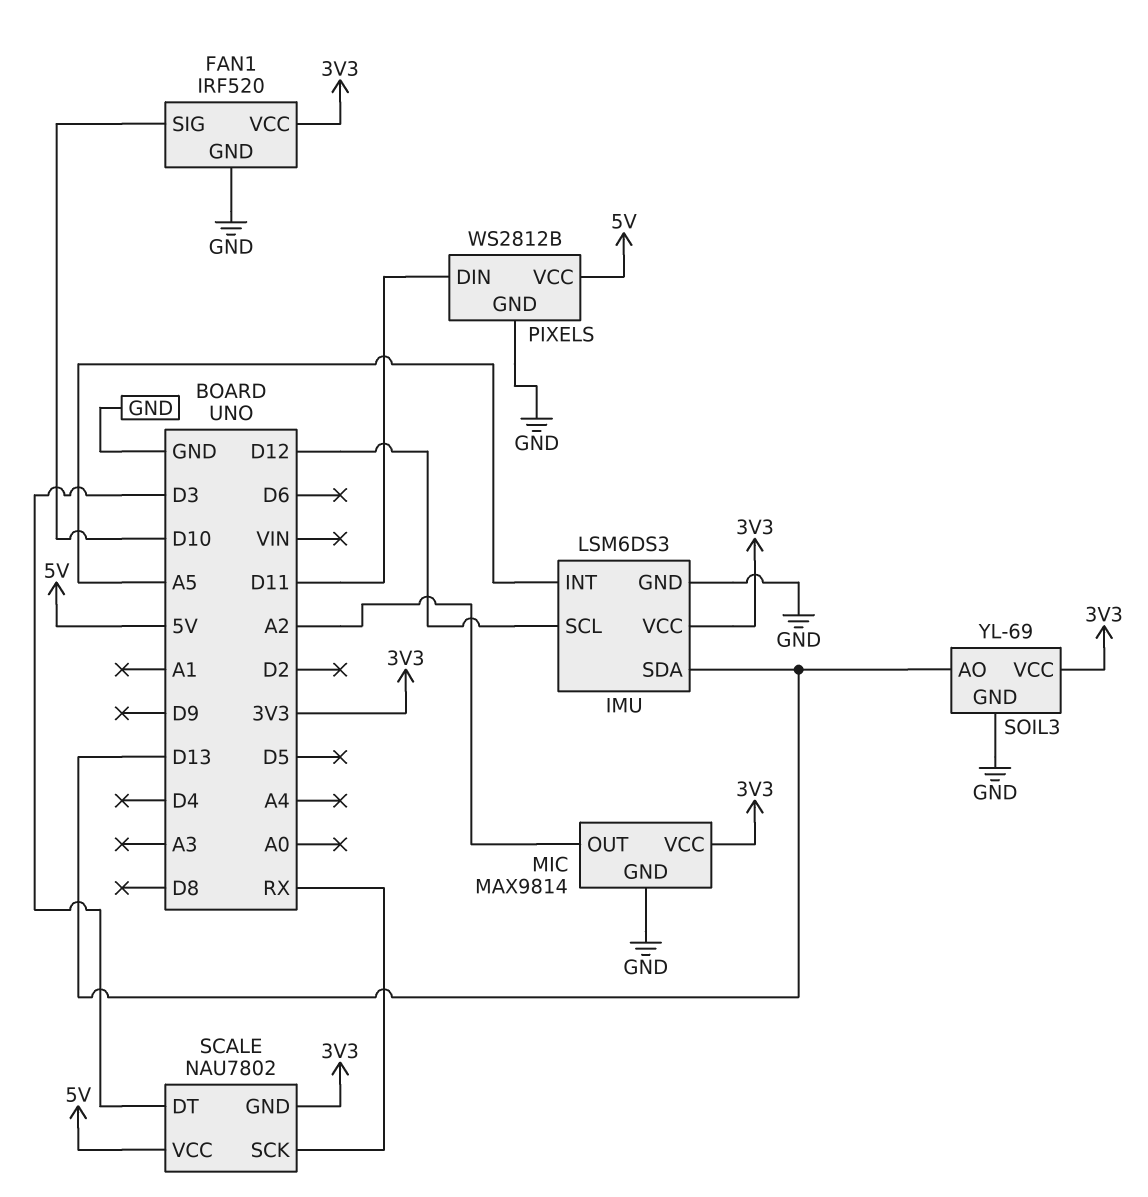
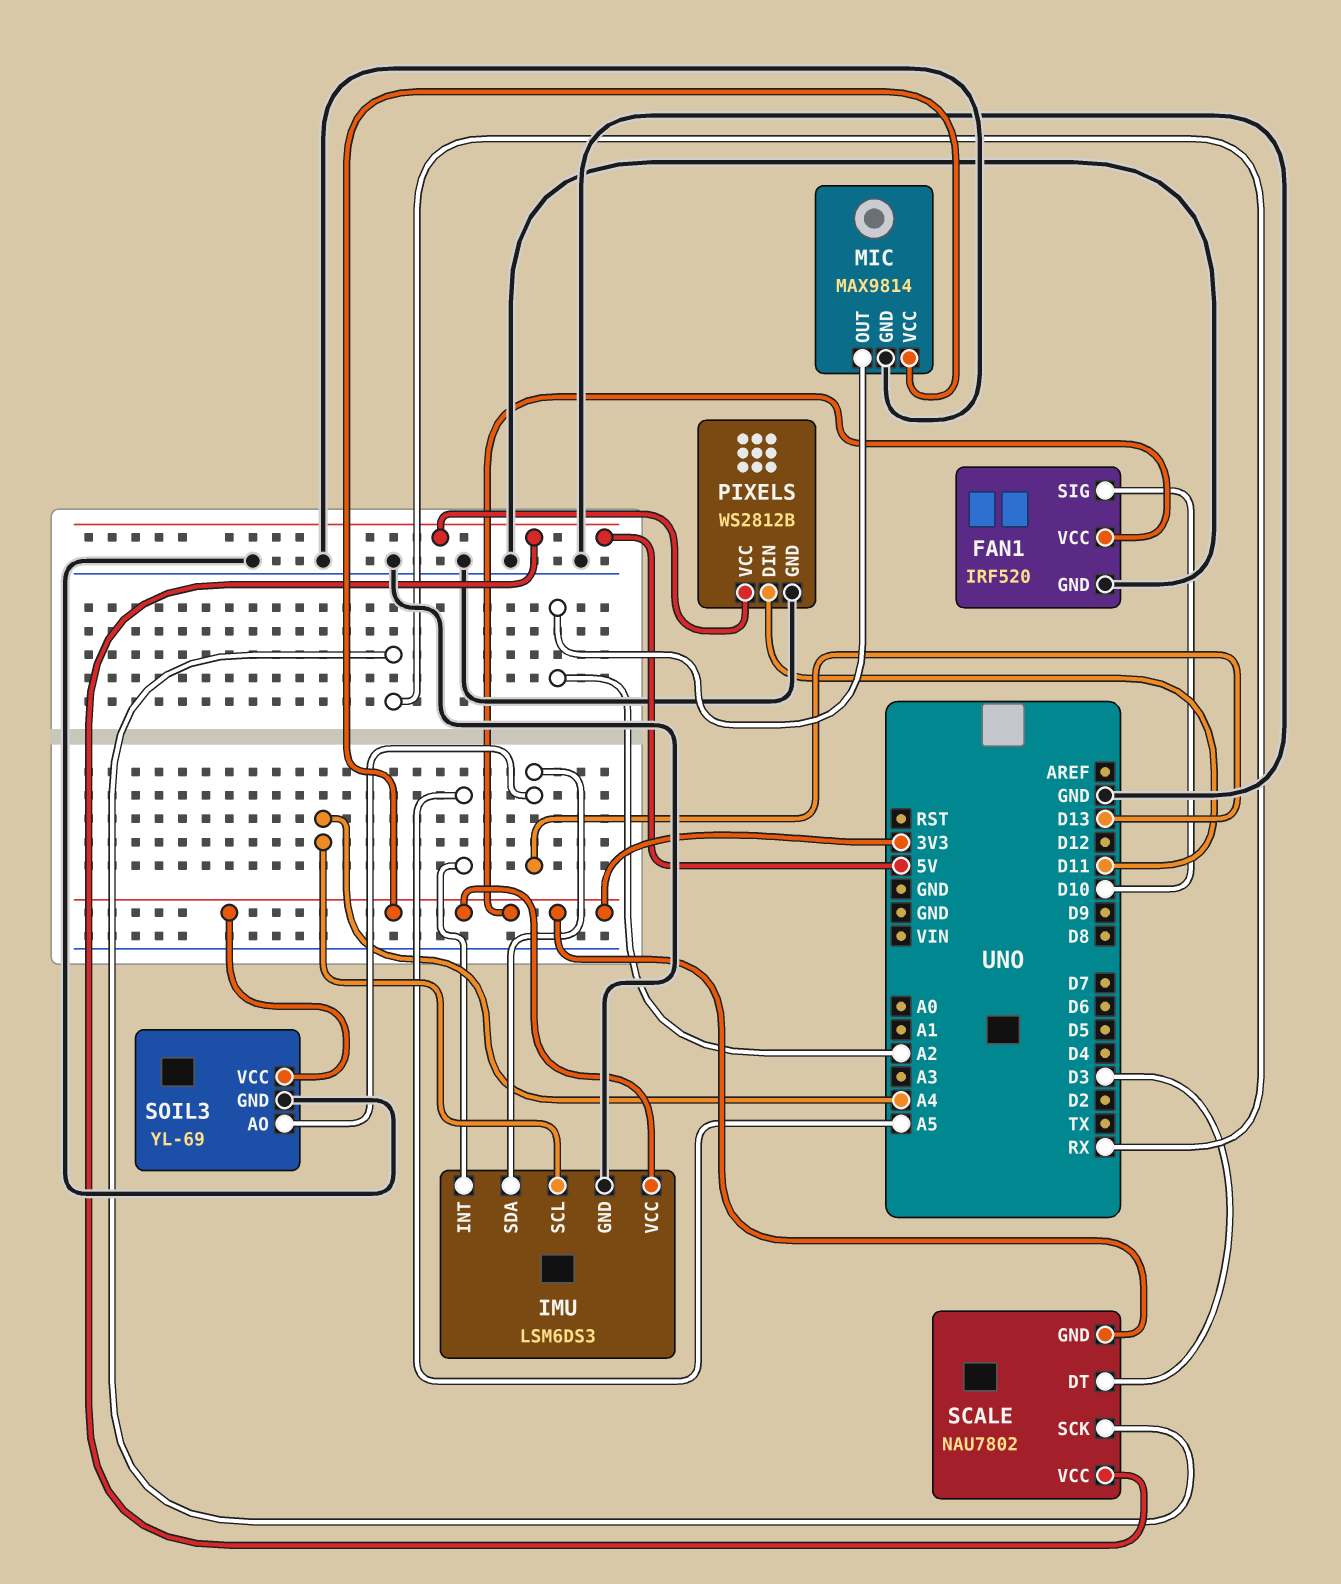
IMU pin SCL: D12 -> A4

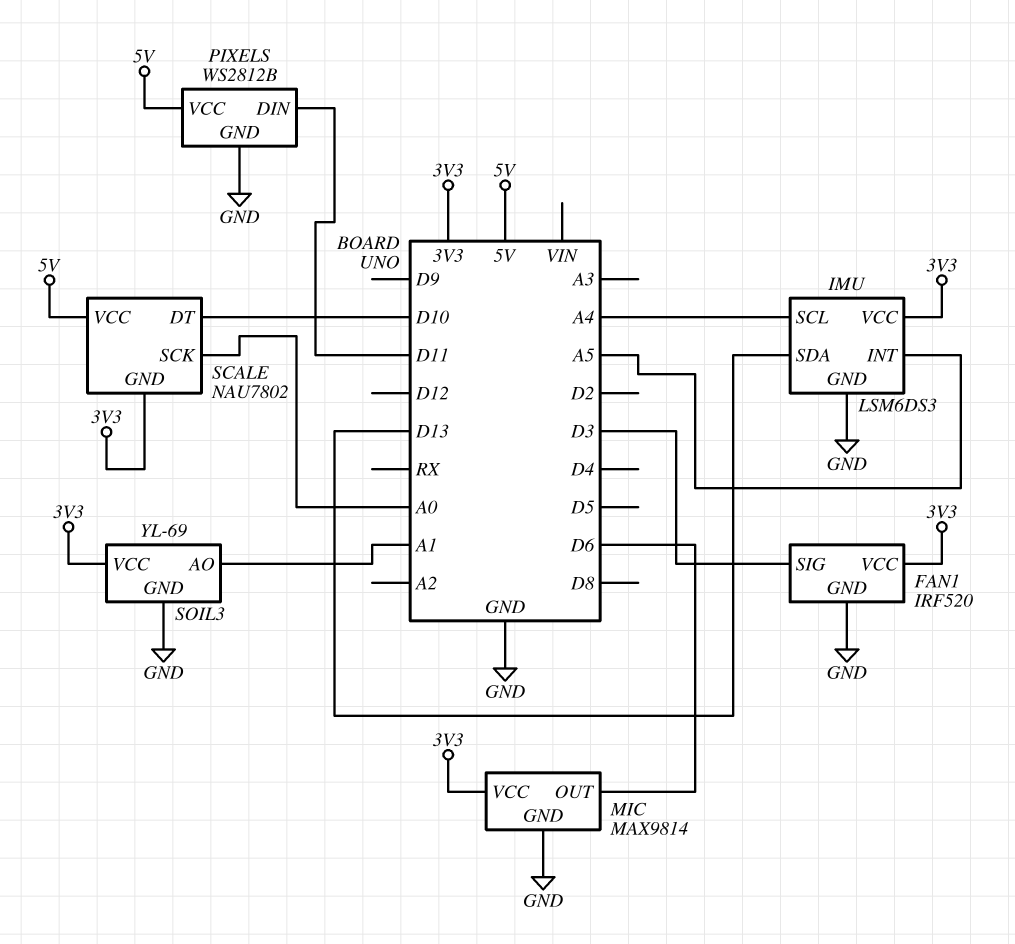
FAN1 pin SIG: D10 -> D3
MIC pin OUT: A2 -> D6
SCALE pin DT: D3 -> D10
SCALE pin SCK: RX -> A0
SOIL3 pin AO: D13 -> A1

